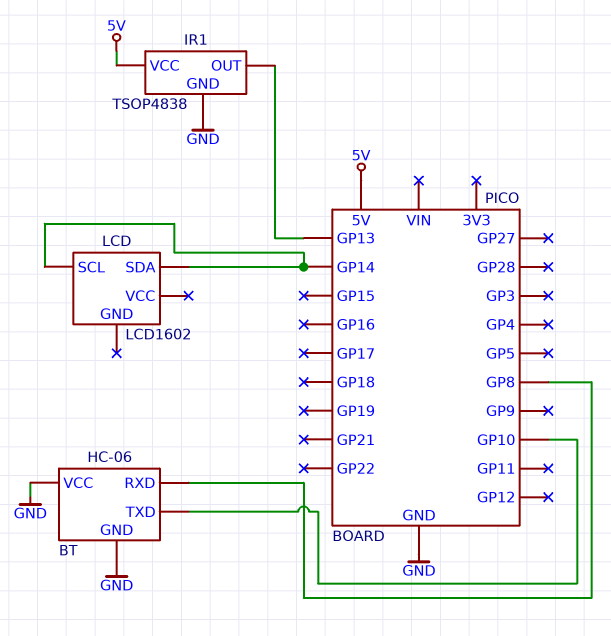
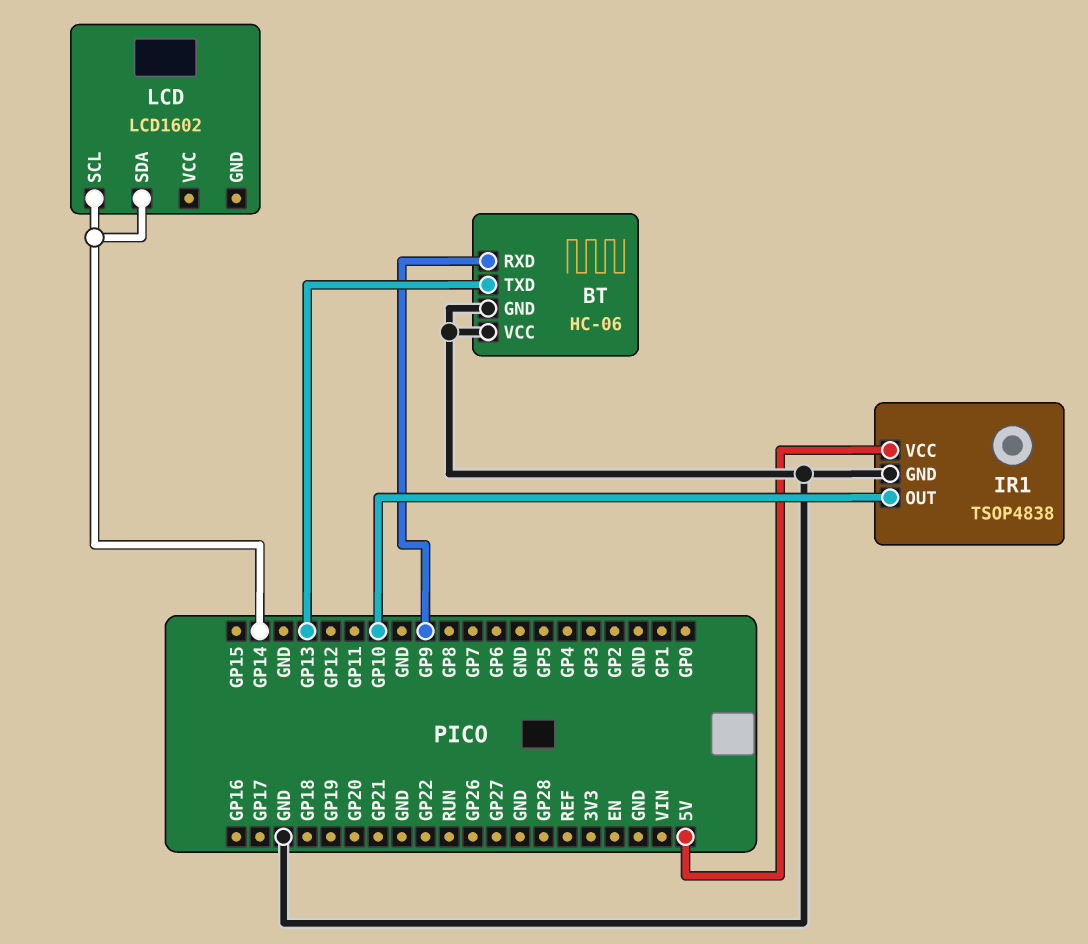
BT pin RXD: GP8 -> GP9
BT pin TXD: GP10 -> GP13
IR1 pin OUT: GP13 -> GP10

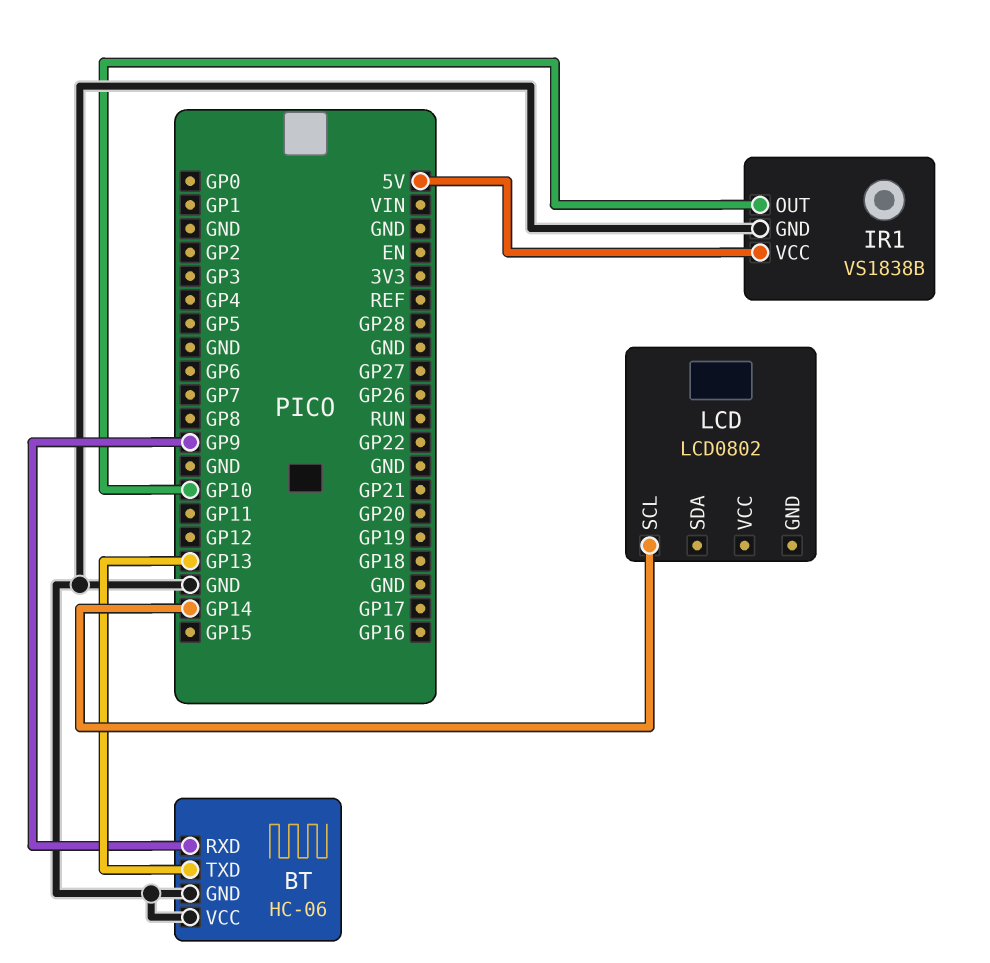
IR1: TSOP4838 -> VS1838B
LCD: LCD1602 -> LCD0802
LCD pin SDA: GP14 -> none

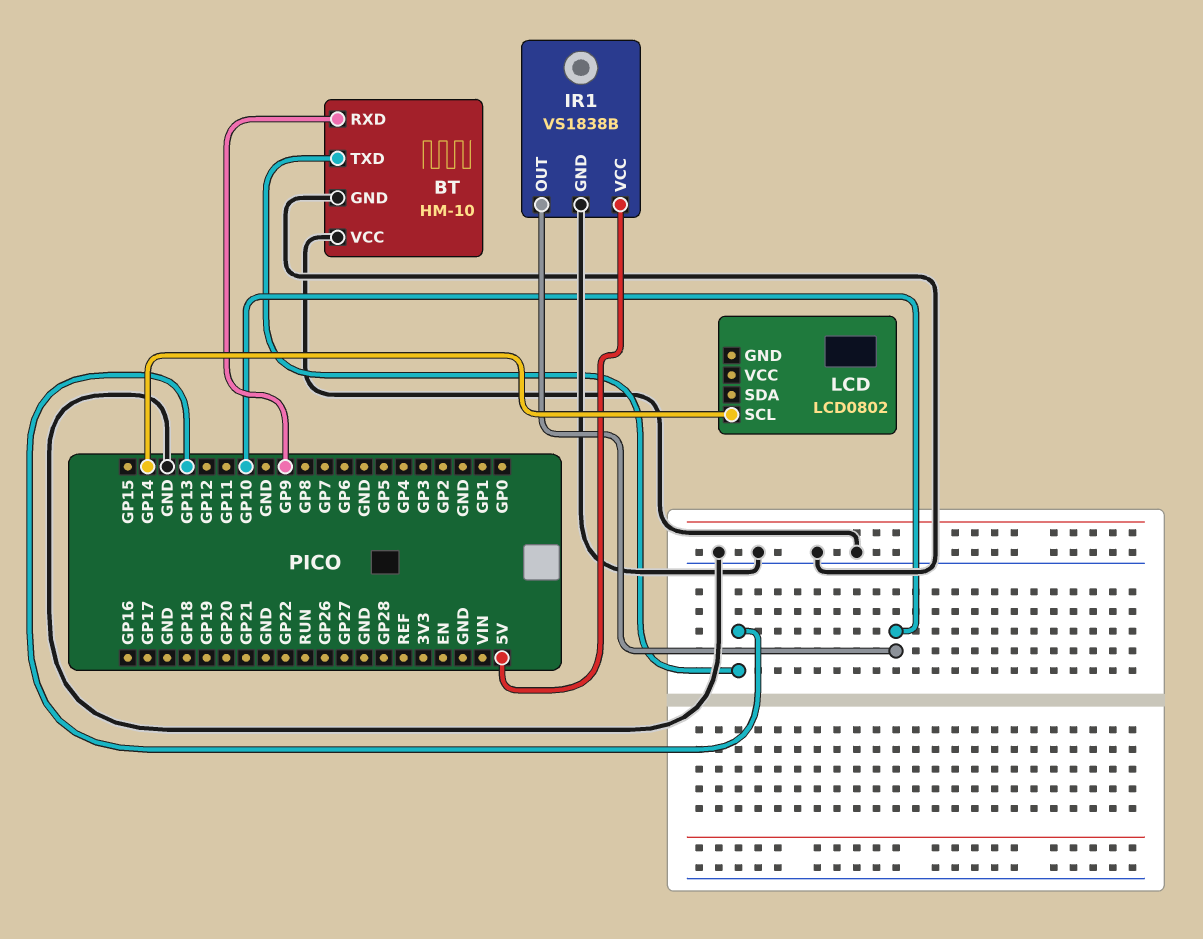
BT: HC-06 -> HM-10

